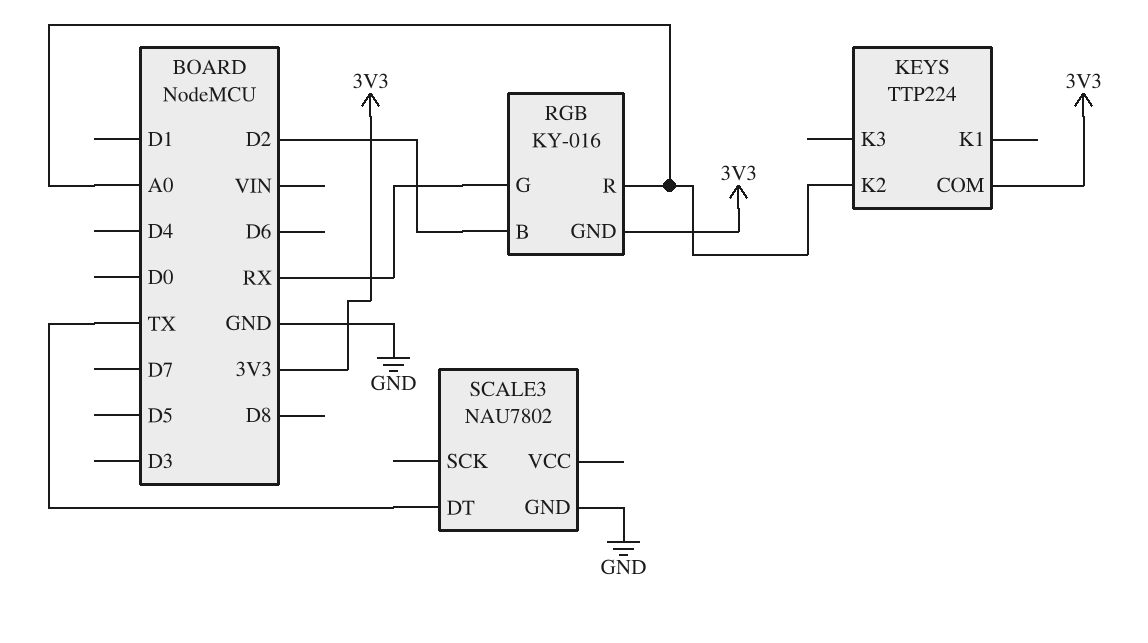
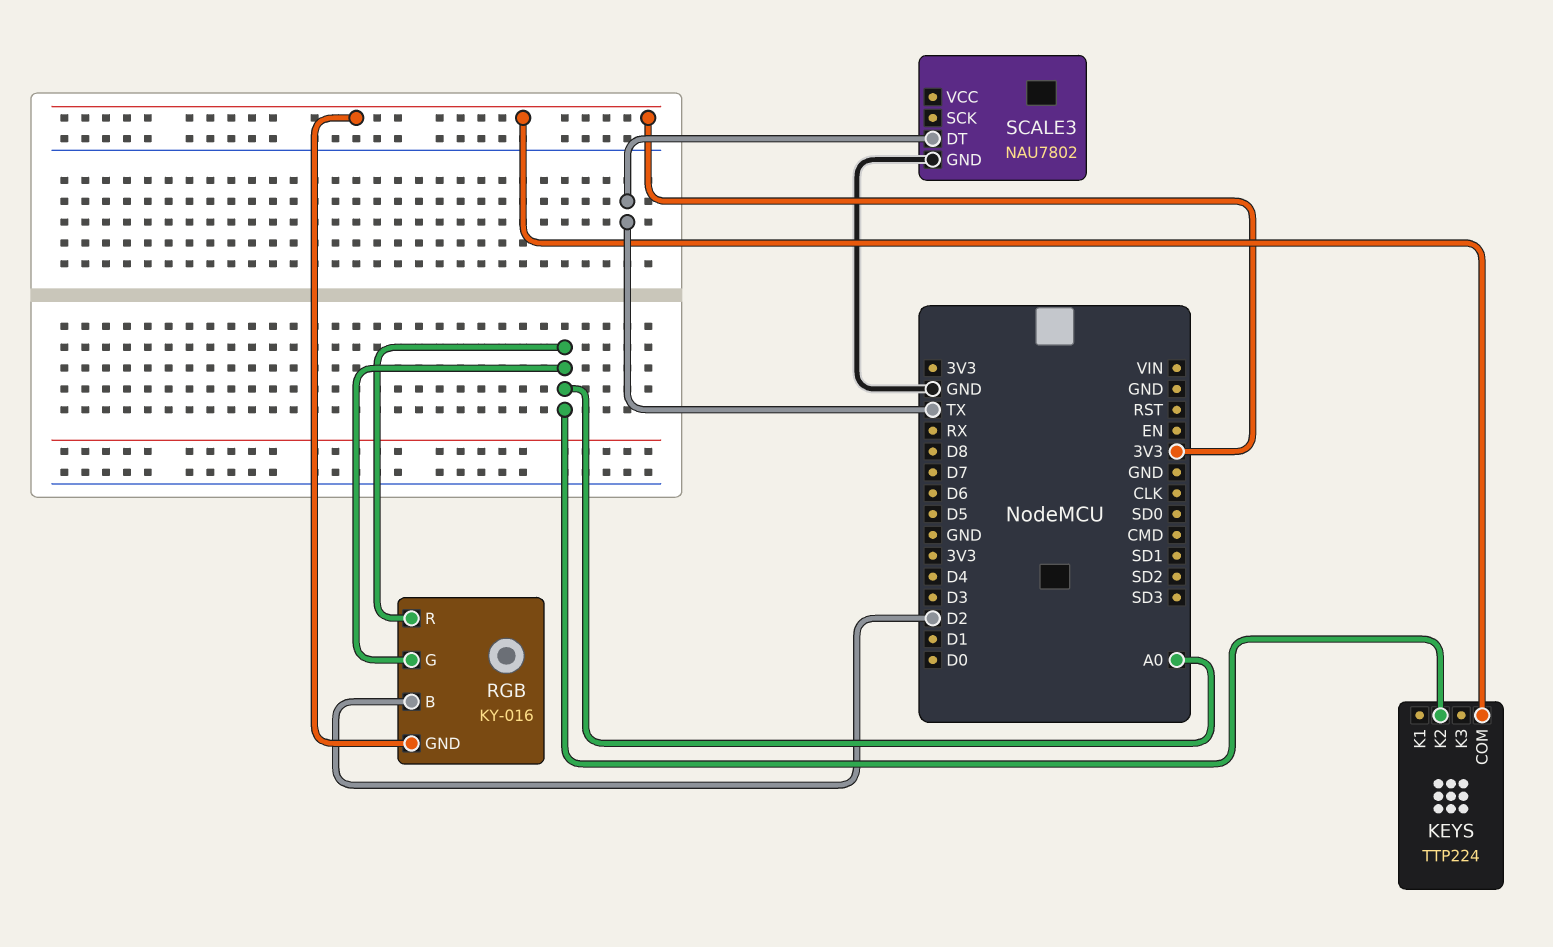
RGB pin G: RX -> A0

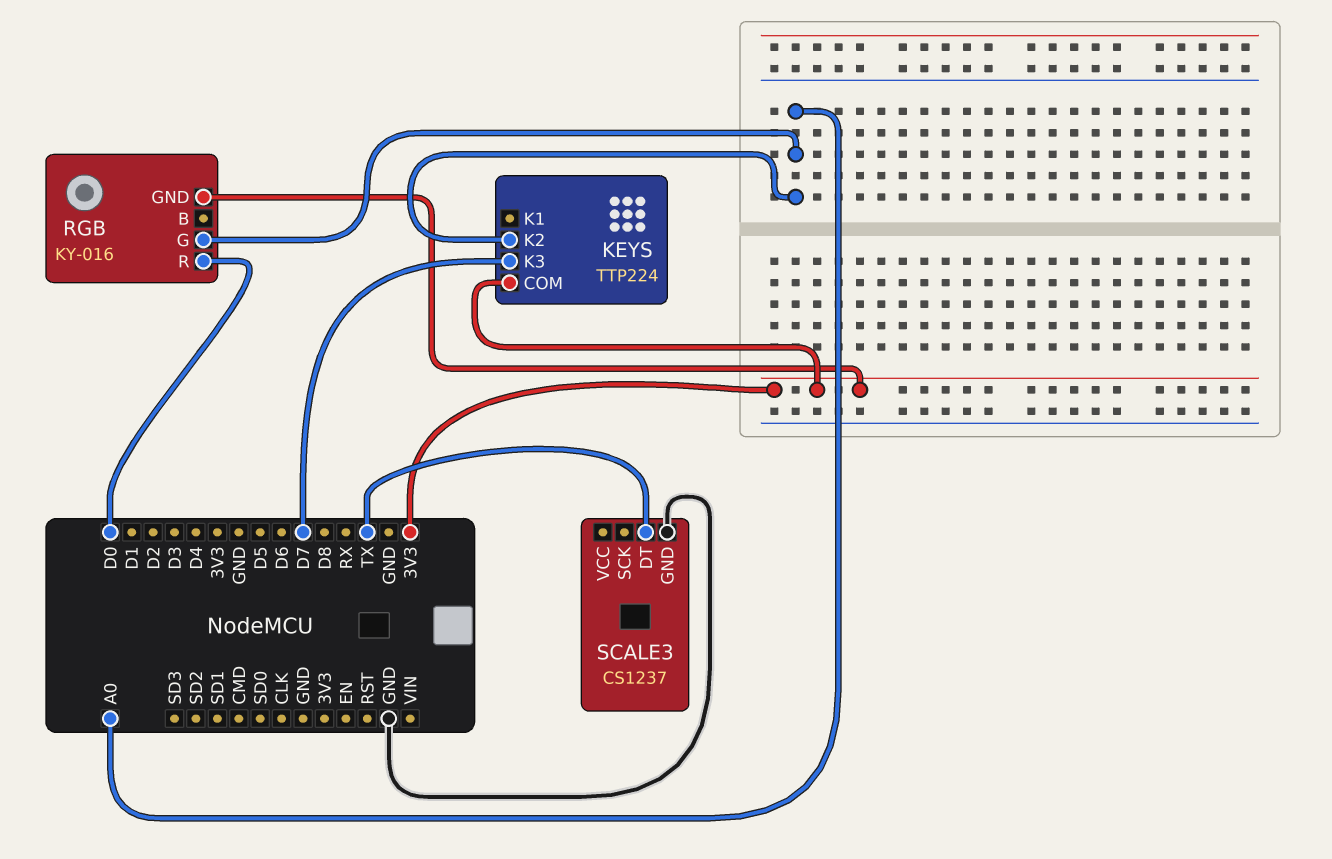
KEYS pin K3: none -> D7
RGB pin B: D2 -> none
RGB pin R: A0 -> D0
SCALE3: NAU7802 -> CS1237

